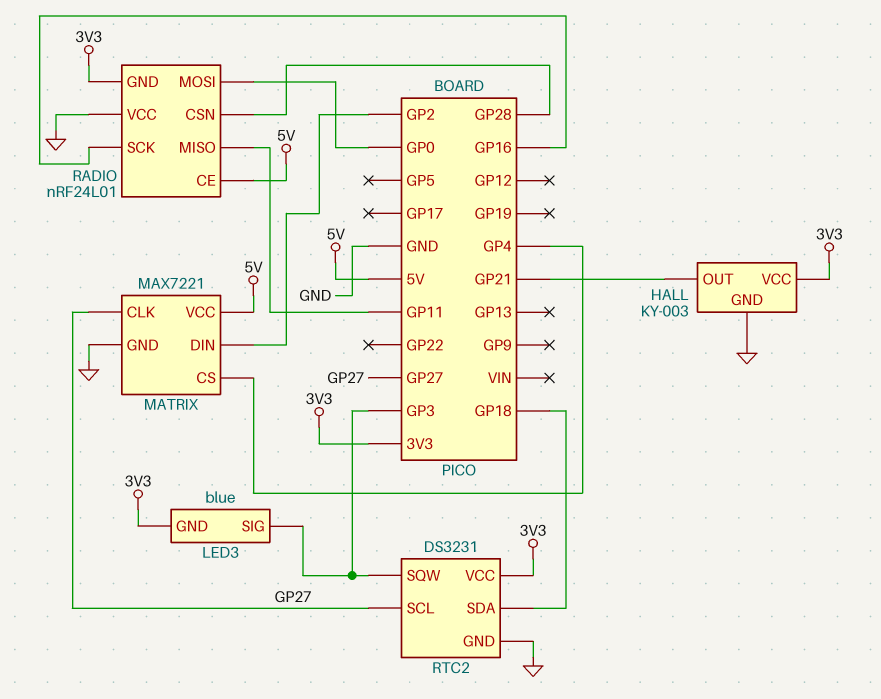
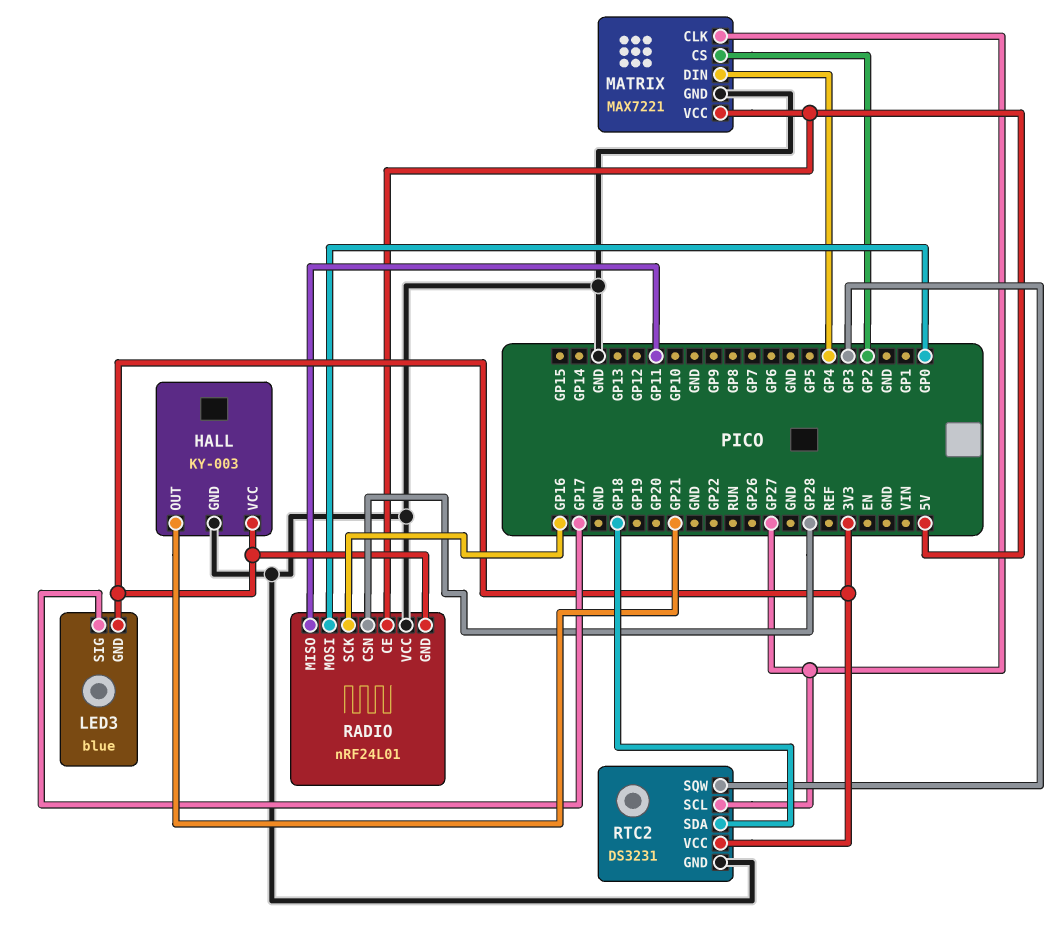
LED3 pin SIG: GP3 -> GP17
MATRIX pin CS: GP4 -> GP2
MATRIX pin DIN: GP2 -> GP4

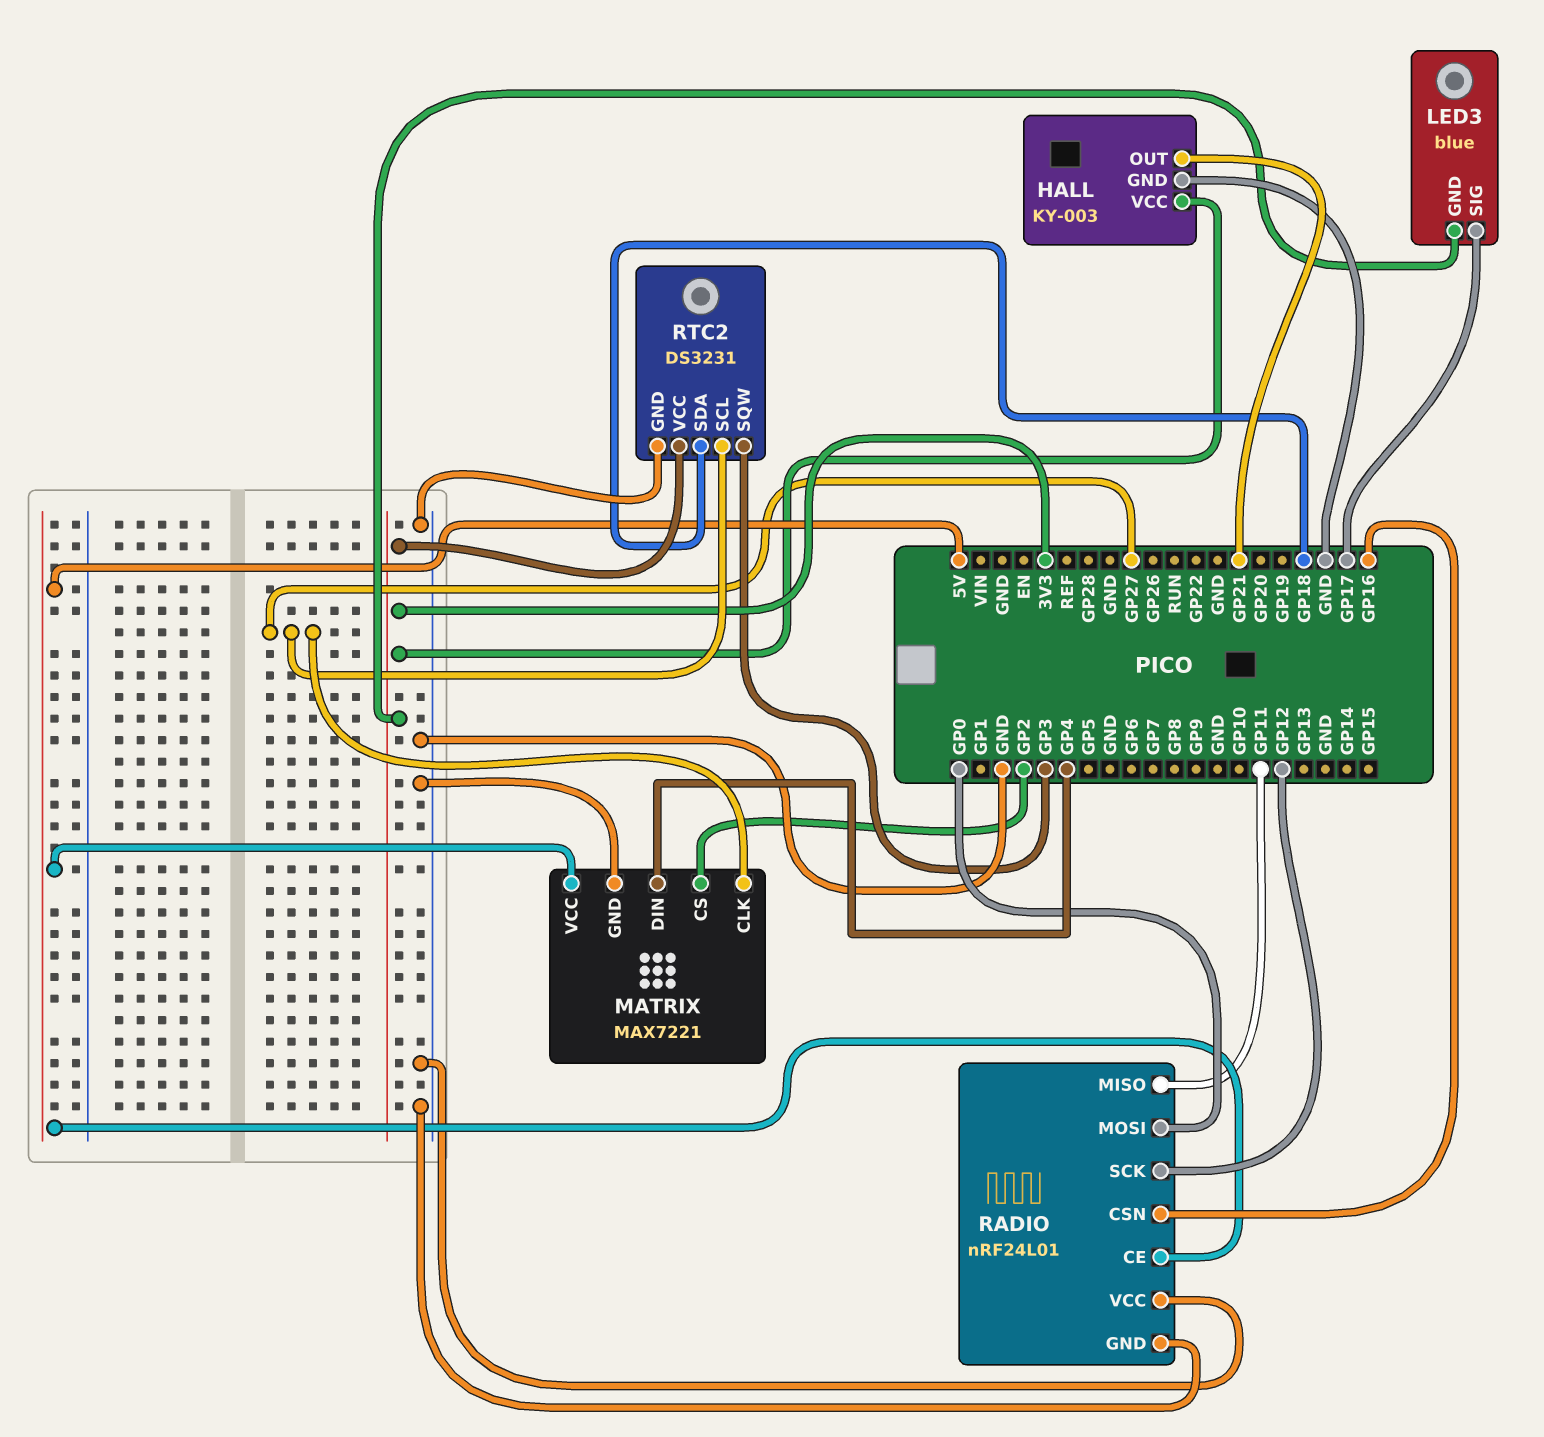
RADIO pin CSN: GP28 -> GP16
RADIO pin GND: 3V3 -> GND
RADIO pin SCK: GP16 -> GP12

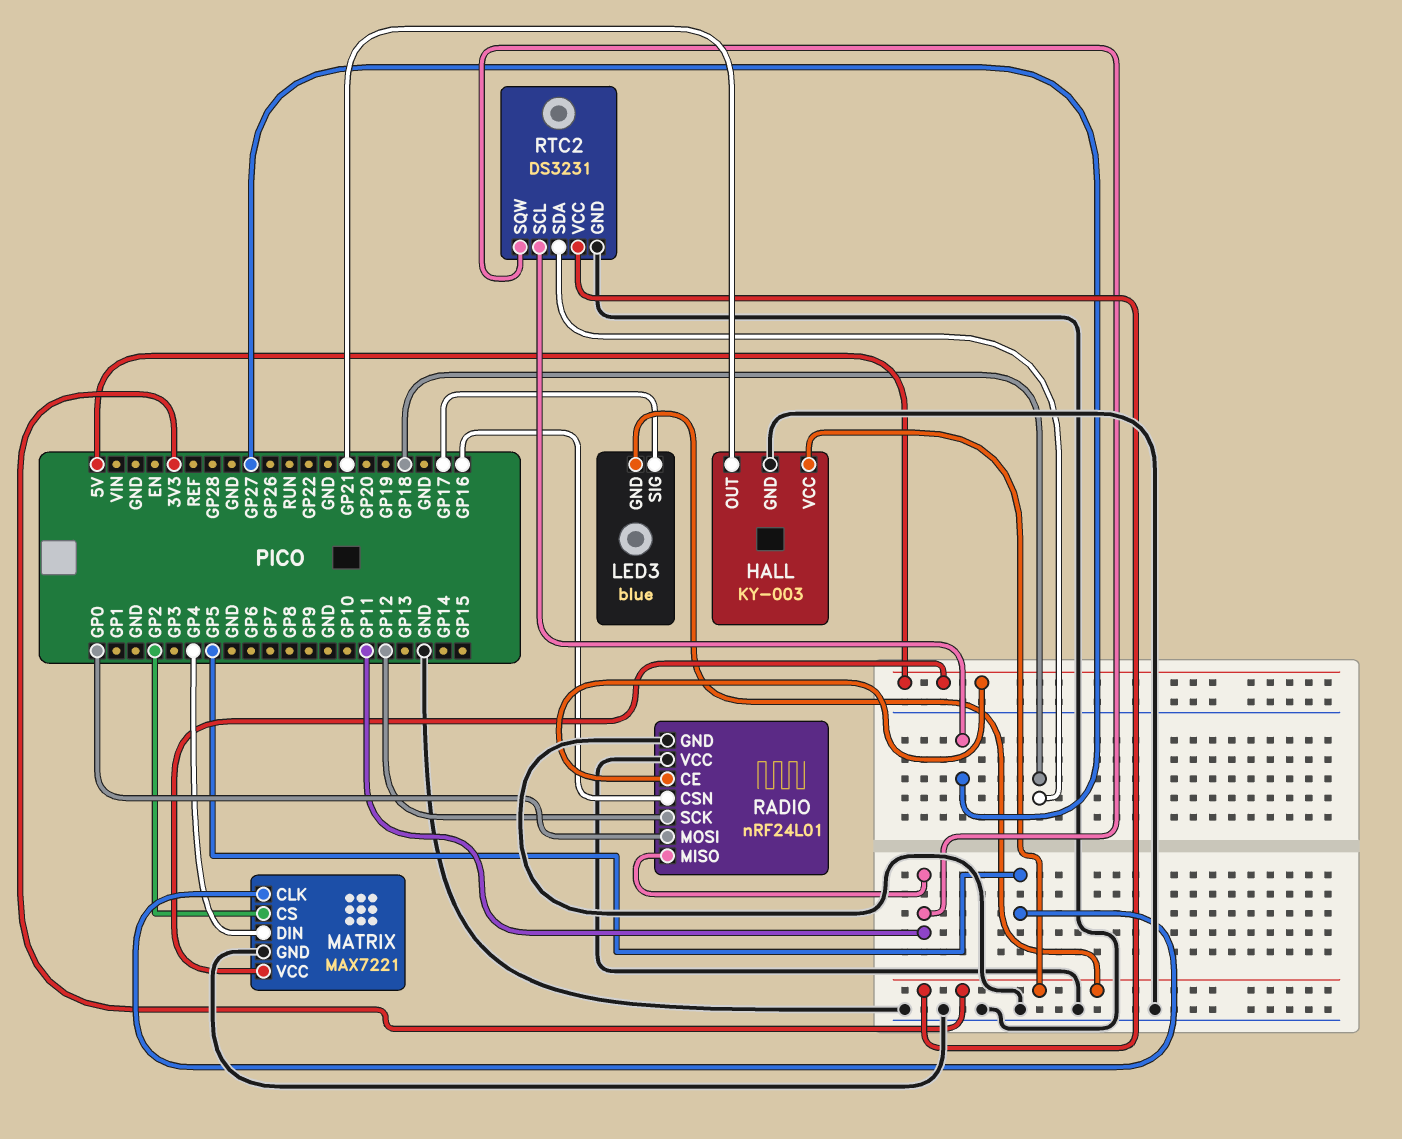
MATRIX pin CLK: GP27 -> GP5
RTC2 pin SQW: GP3 -> GP11

